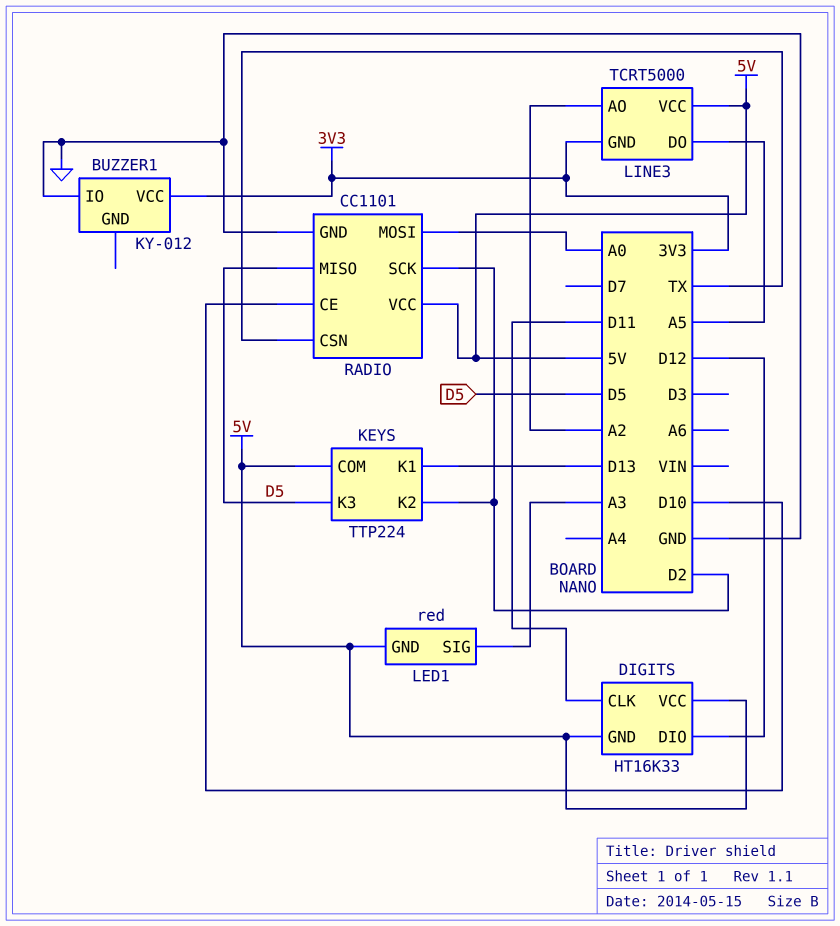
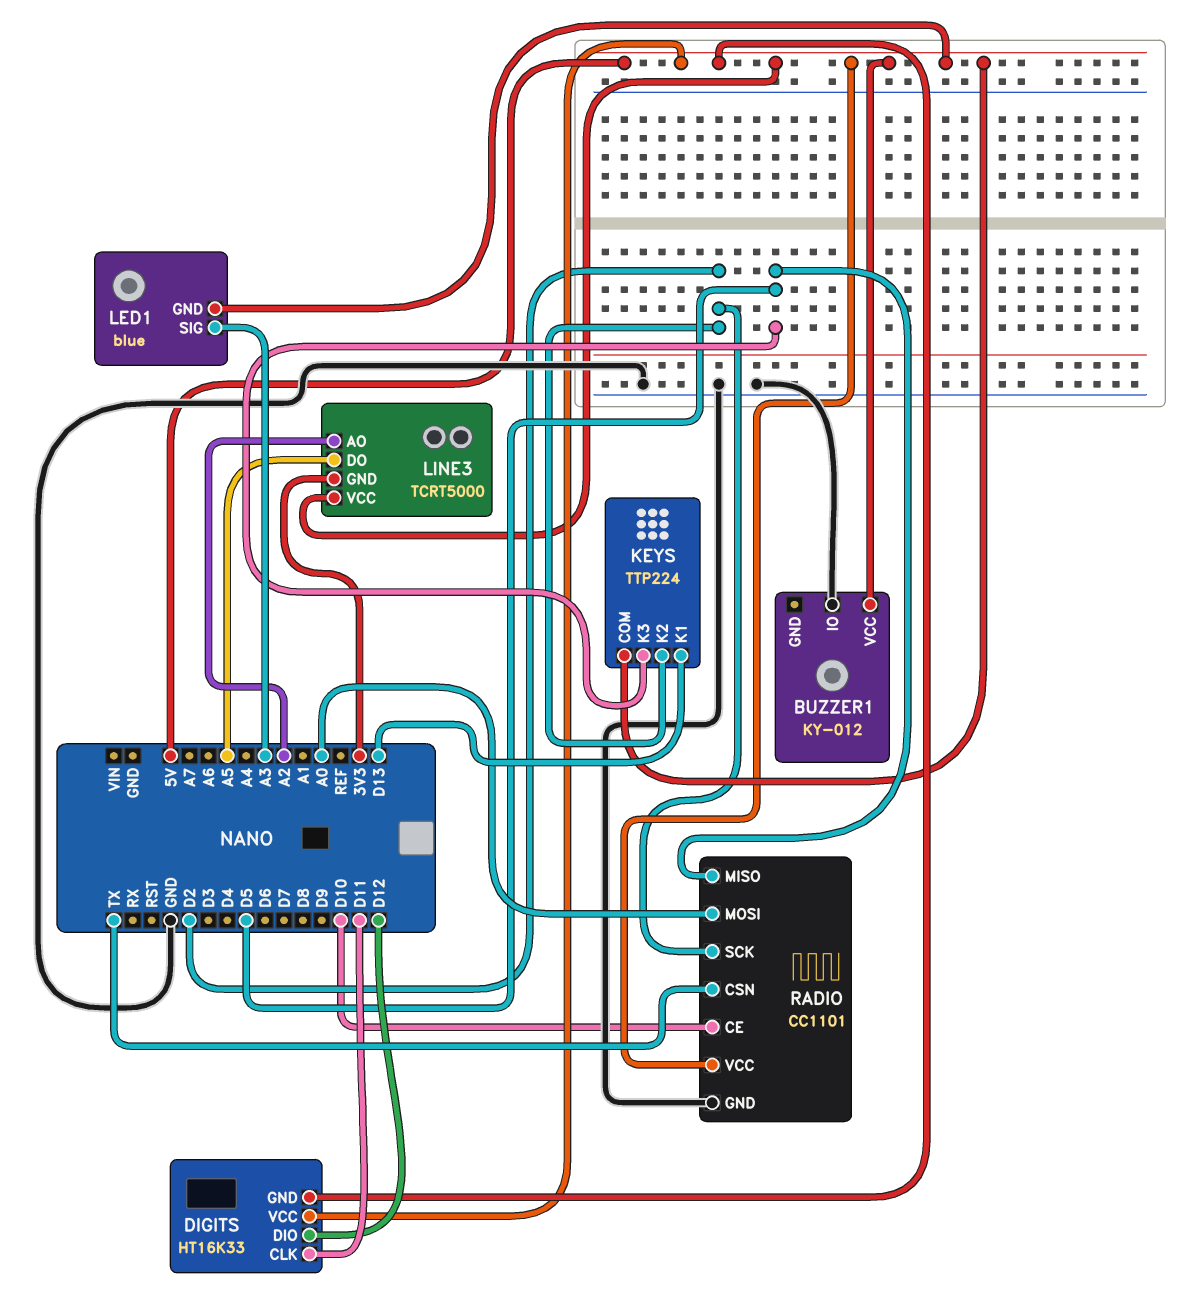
BUZZER1 pin VCC: 3V3 -> 5V
LED1: red -> blue

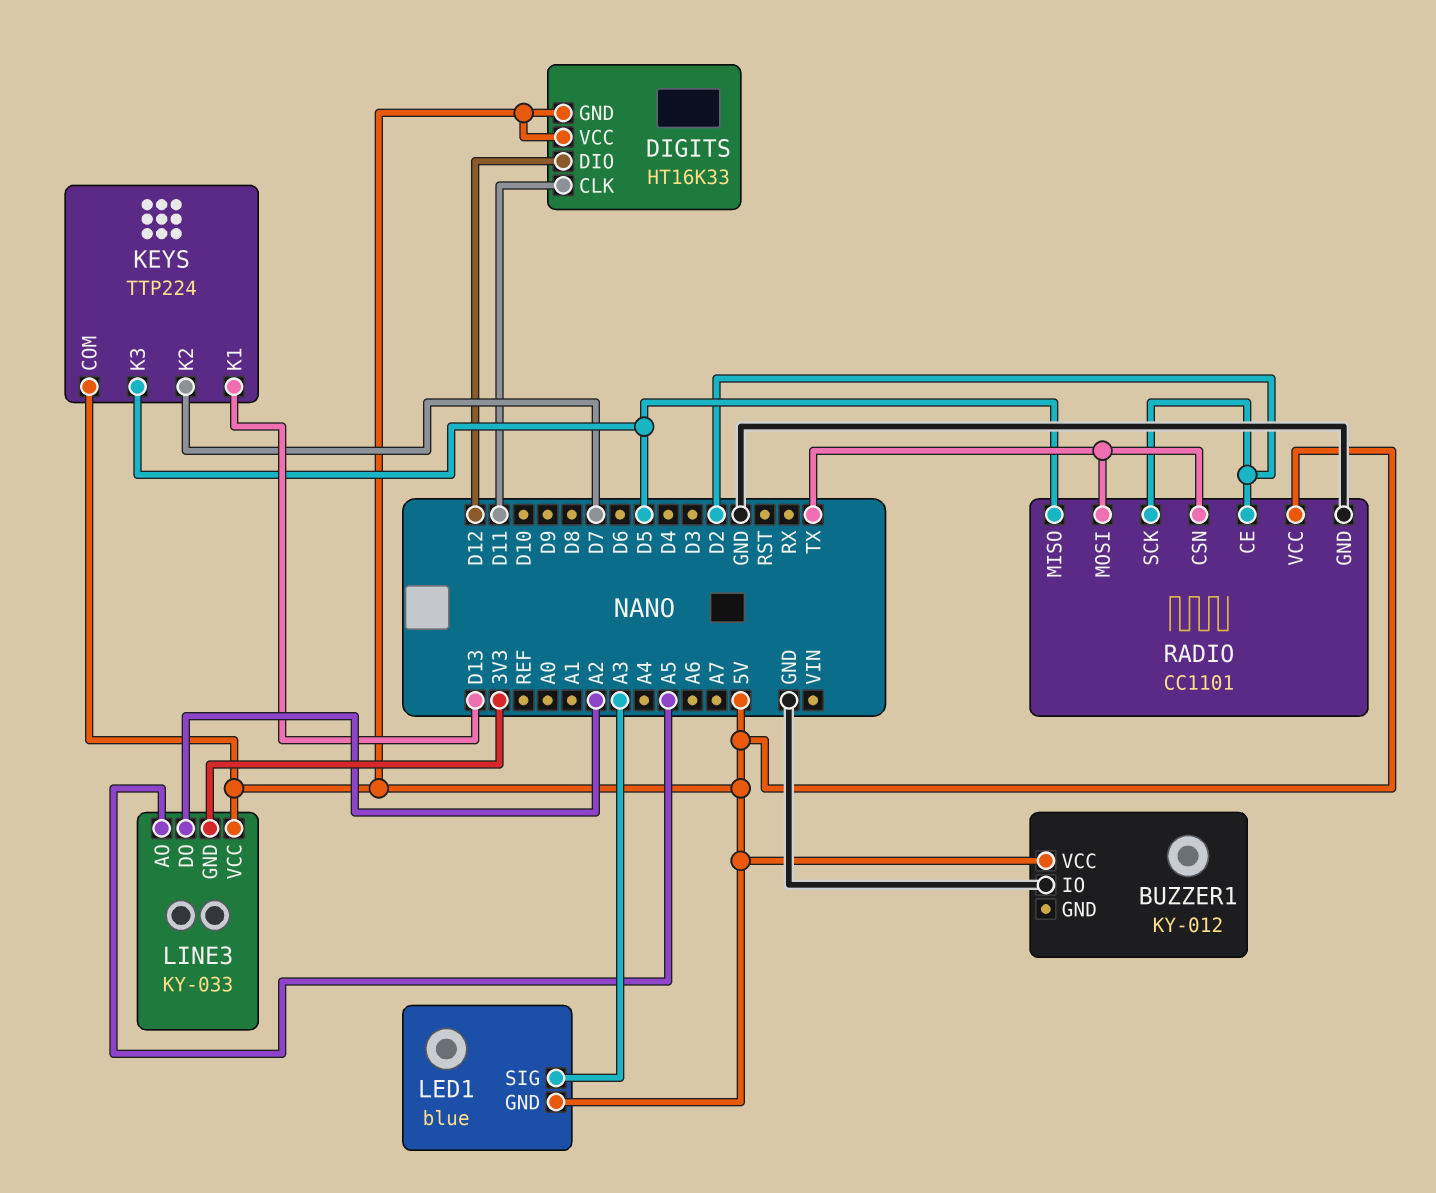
KEYS pin K2: D2 -> D7
LINE3: TCRT5000 -> KY-033
LINE3 pin AO: A2 -> A5
LINE3 pin DO: A5 -> A2
RADIO pin CE: D10 -> D2
RADIO pin MOSI: A0 -> TX

